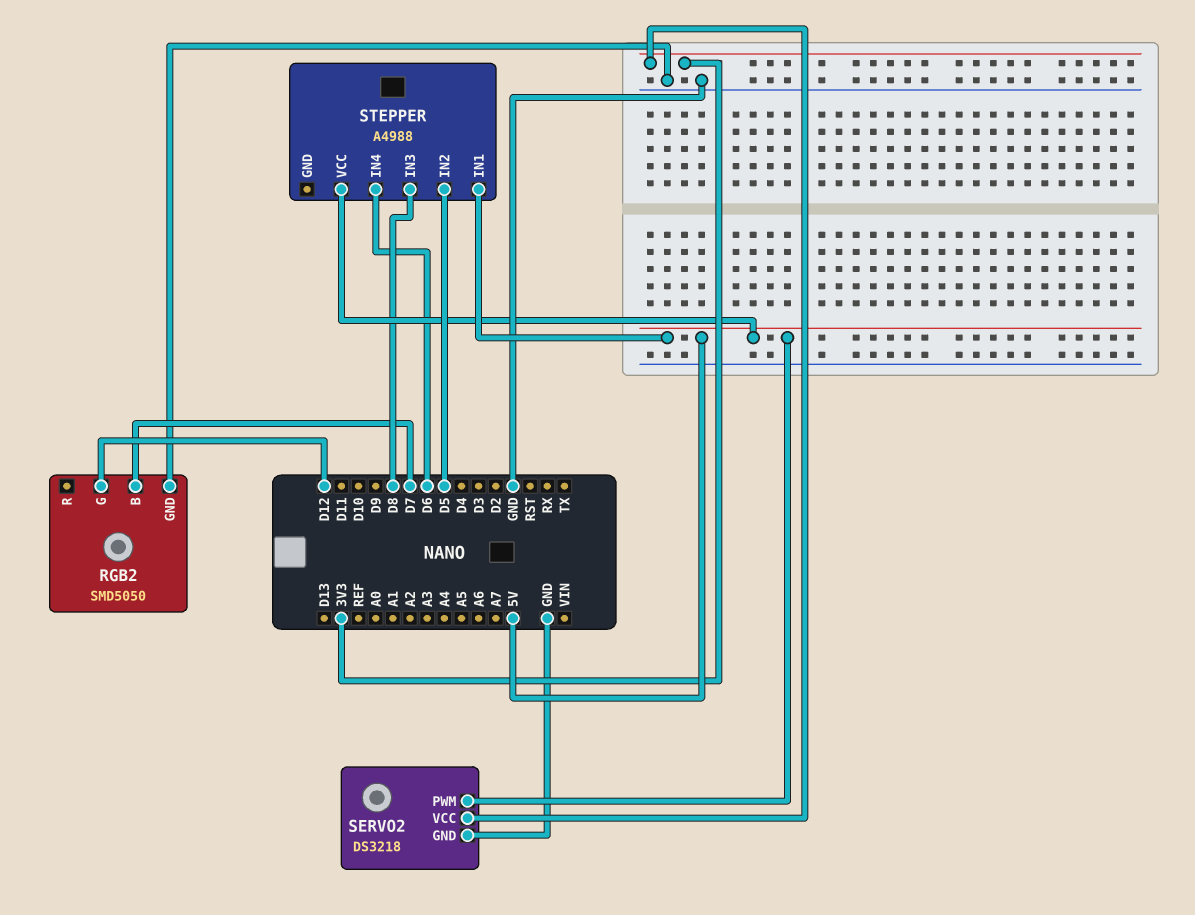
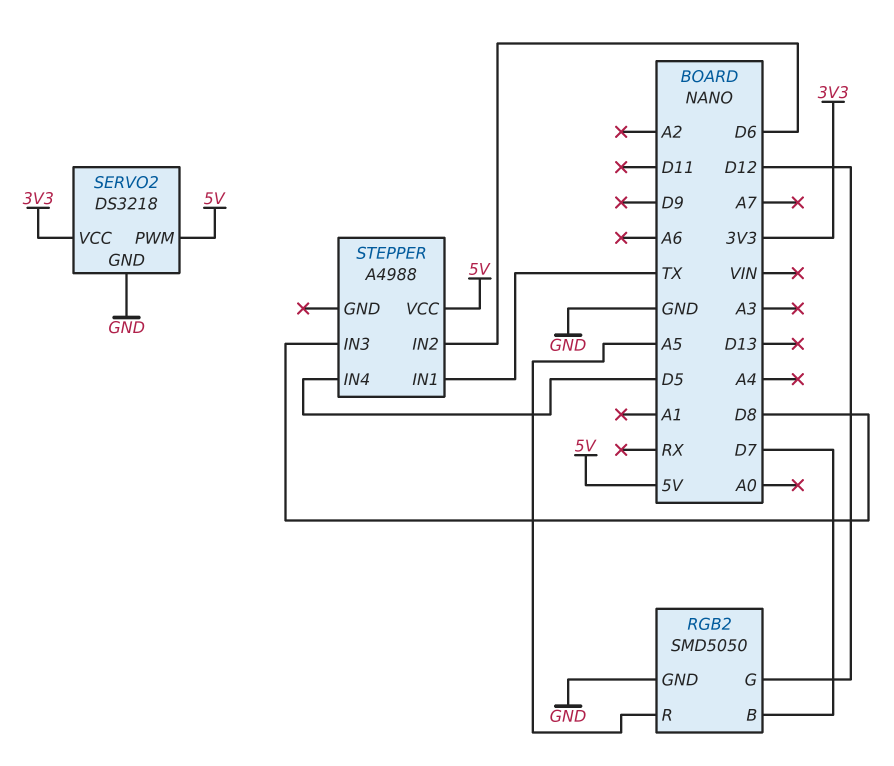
RGB2 pin R: none -> A5
STEPPER pin IN1: 5V -> TX
STEPPER pin IN2: D5 -> D6
STEPPER pin IN4: D6 -> D5

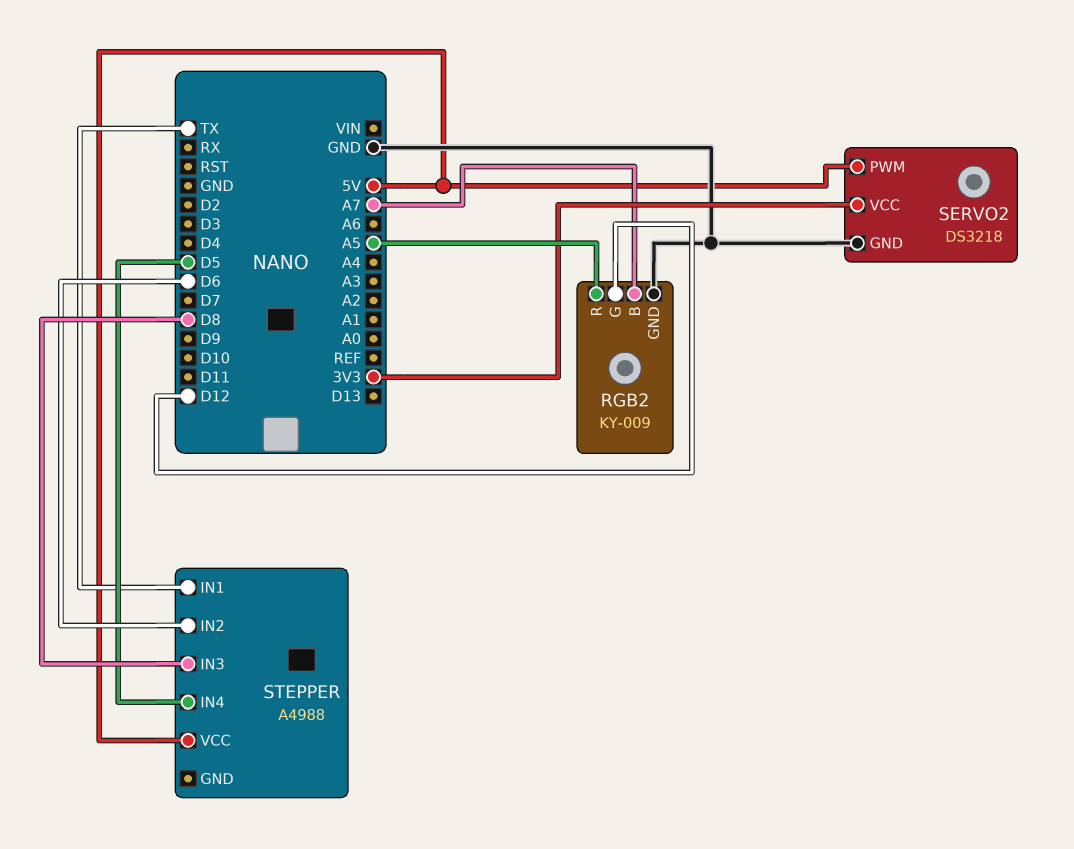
RGB2: SMD5050 -> KY-009
RGB2 pin B: D7 -> A7

